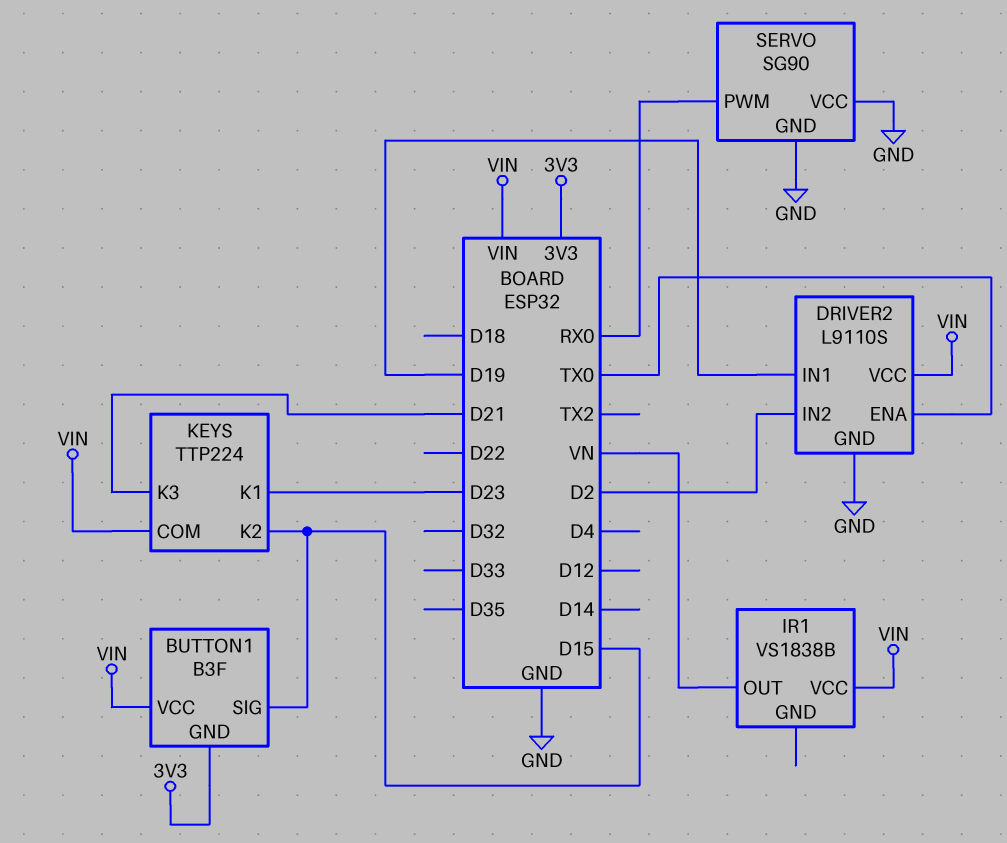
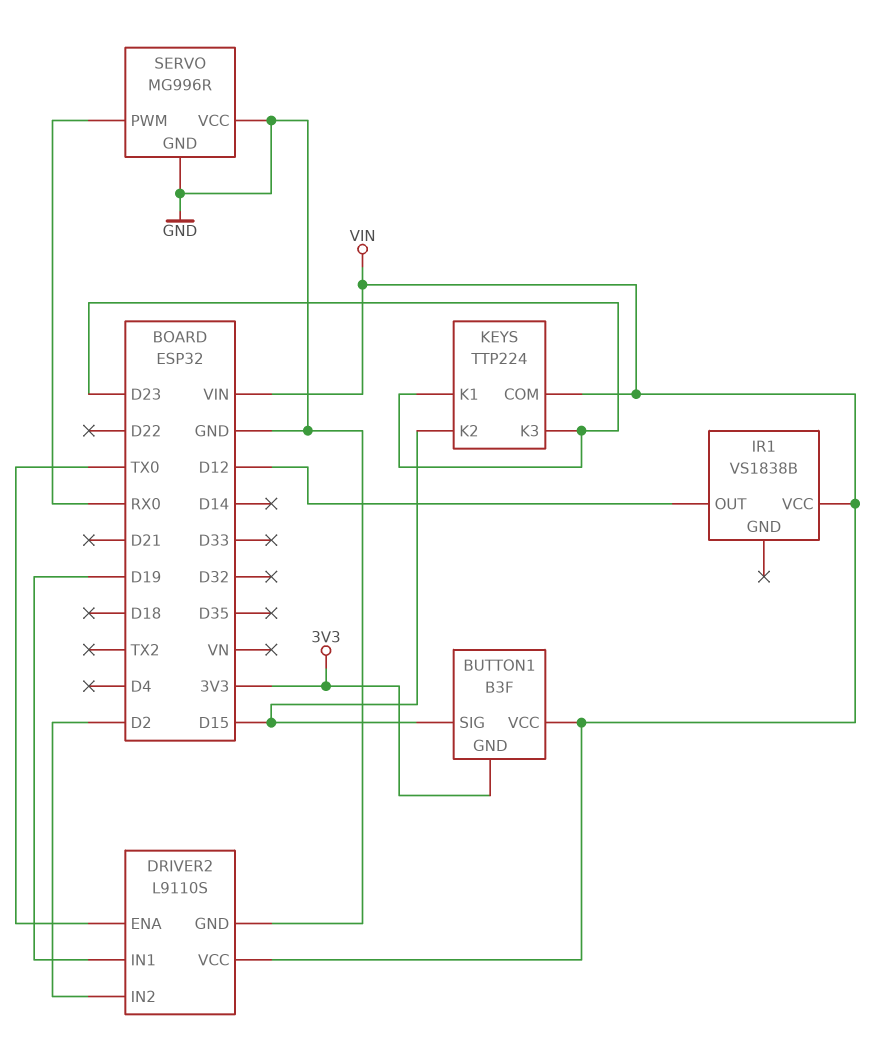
IR1 pin OUT: VN -> D12
KEYS pin K3: D21 -> D23
SERVO: SG90 -> MG996R

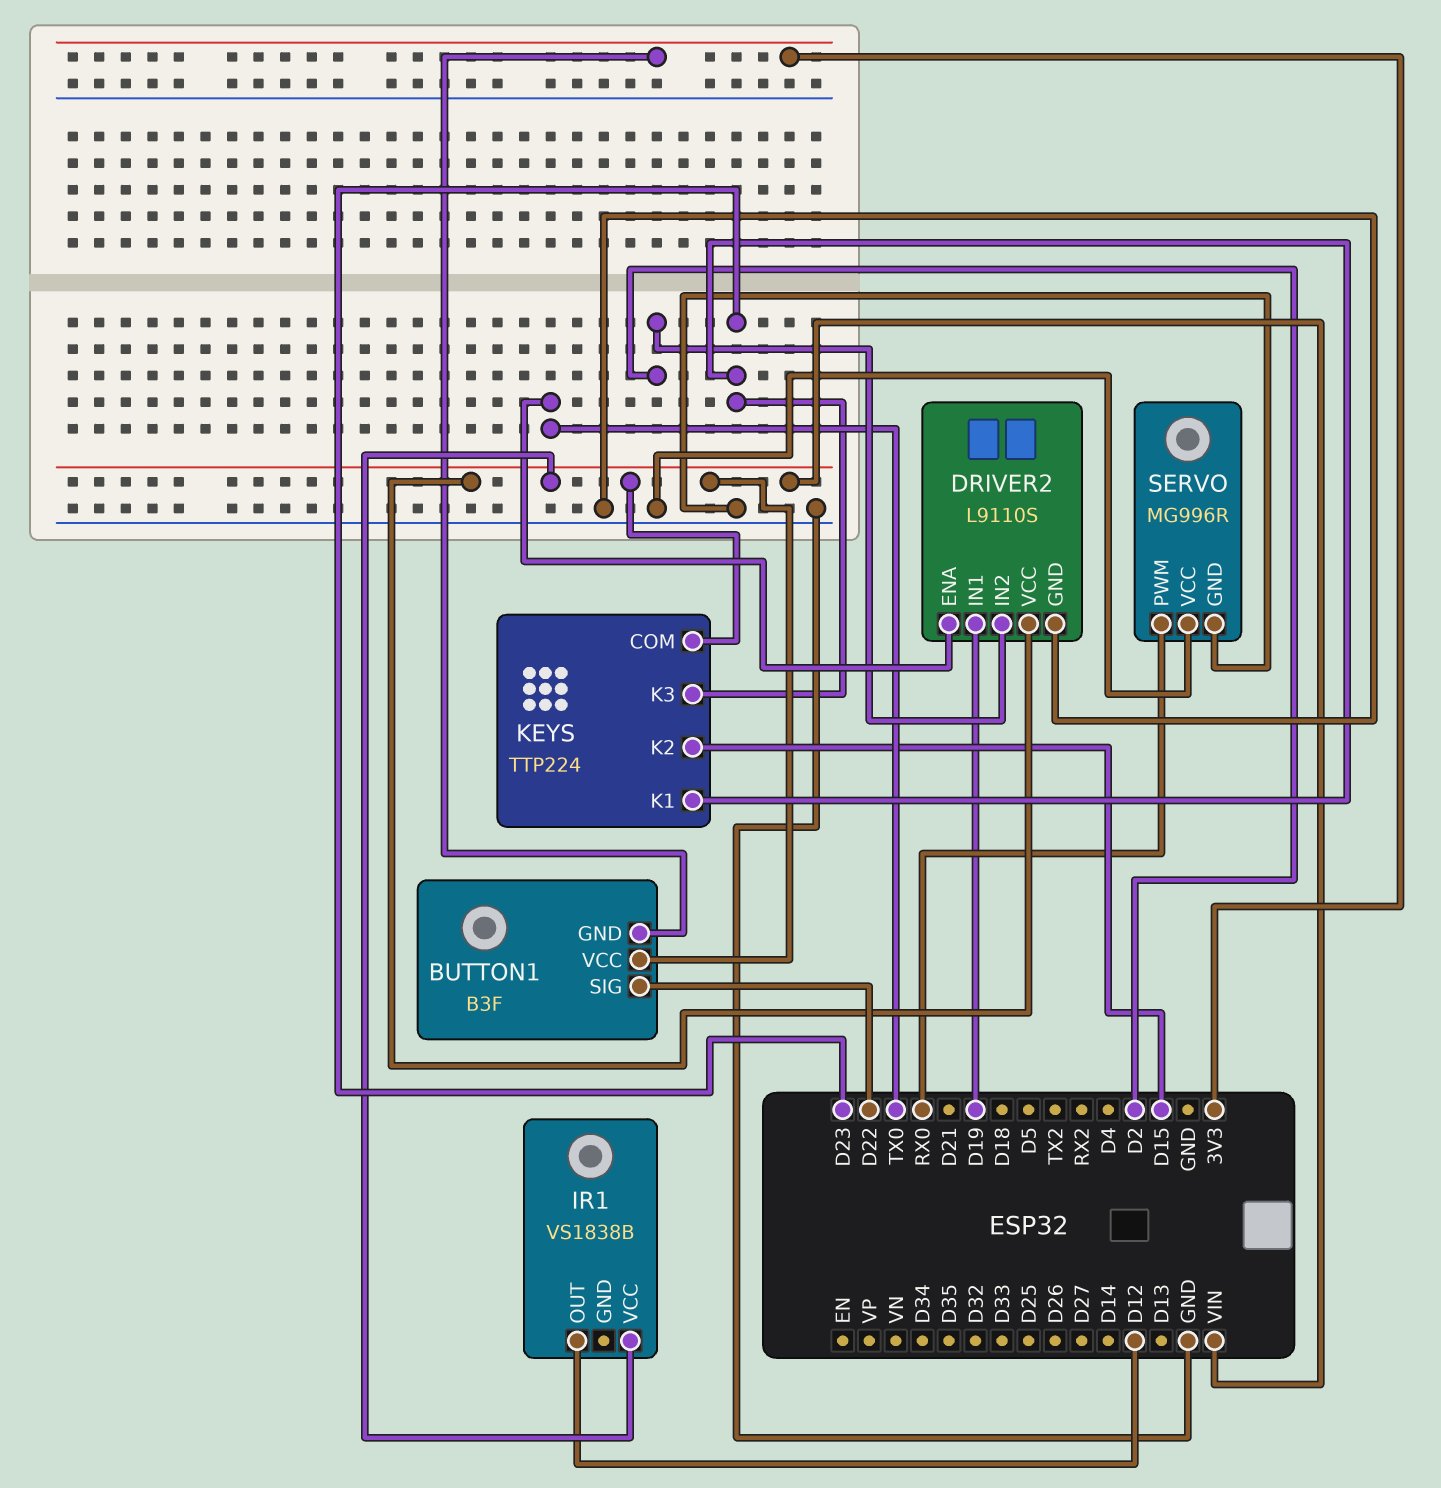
BUTTON1 pin SIG: D15 -> D22

